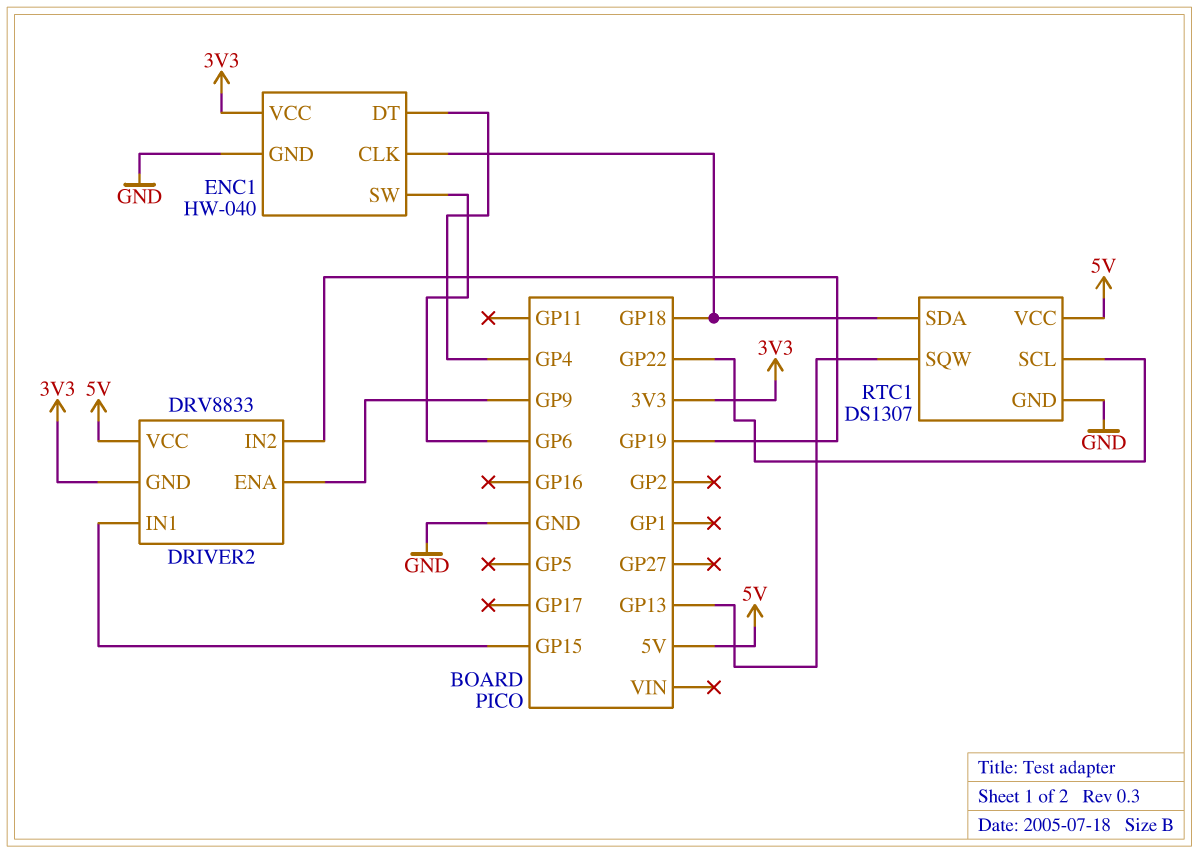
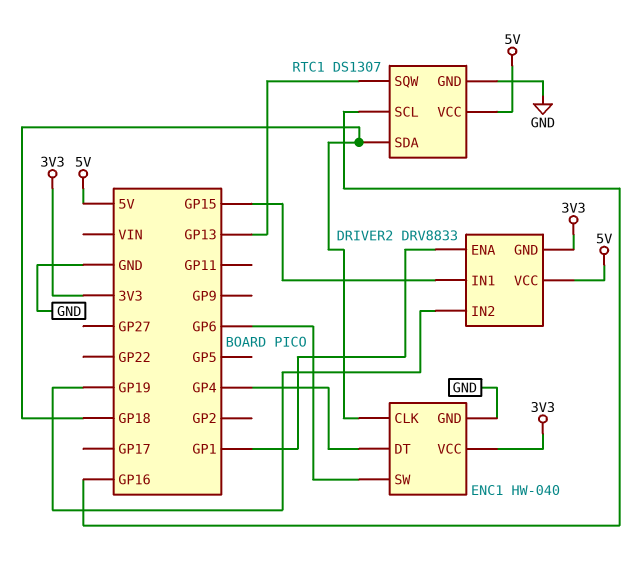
DRIVER2 pin ENA: GP9 -> GP1
RTC1 pin SCL: GP22 -> GP16

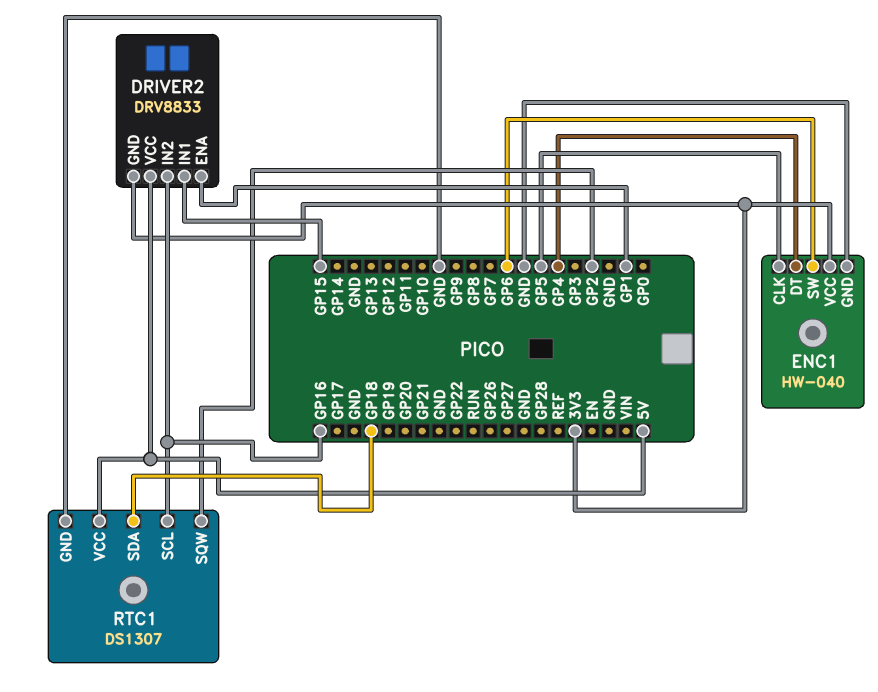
DRIVER2 pin IN2: GP19 -> GP16
ENC1 pin CLK: GP18 -> GP5
RTC1 pin SQW: GP13 -> GP2

